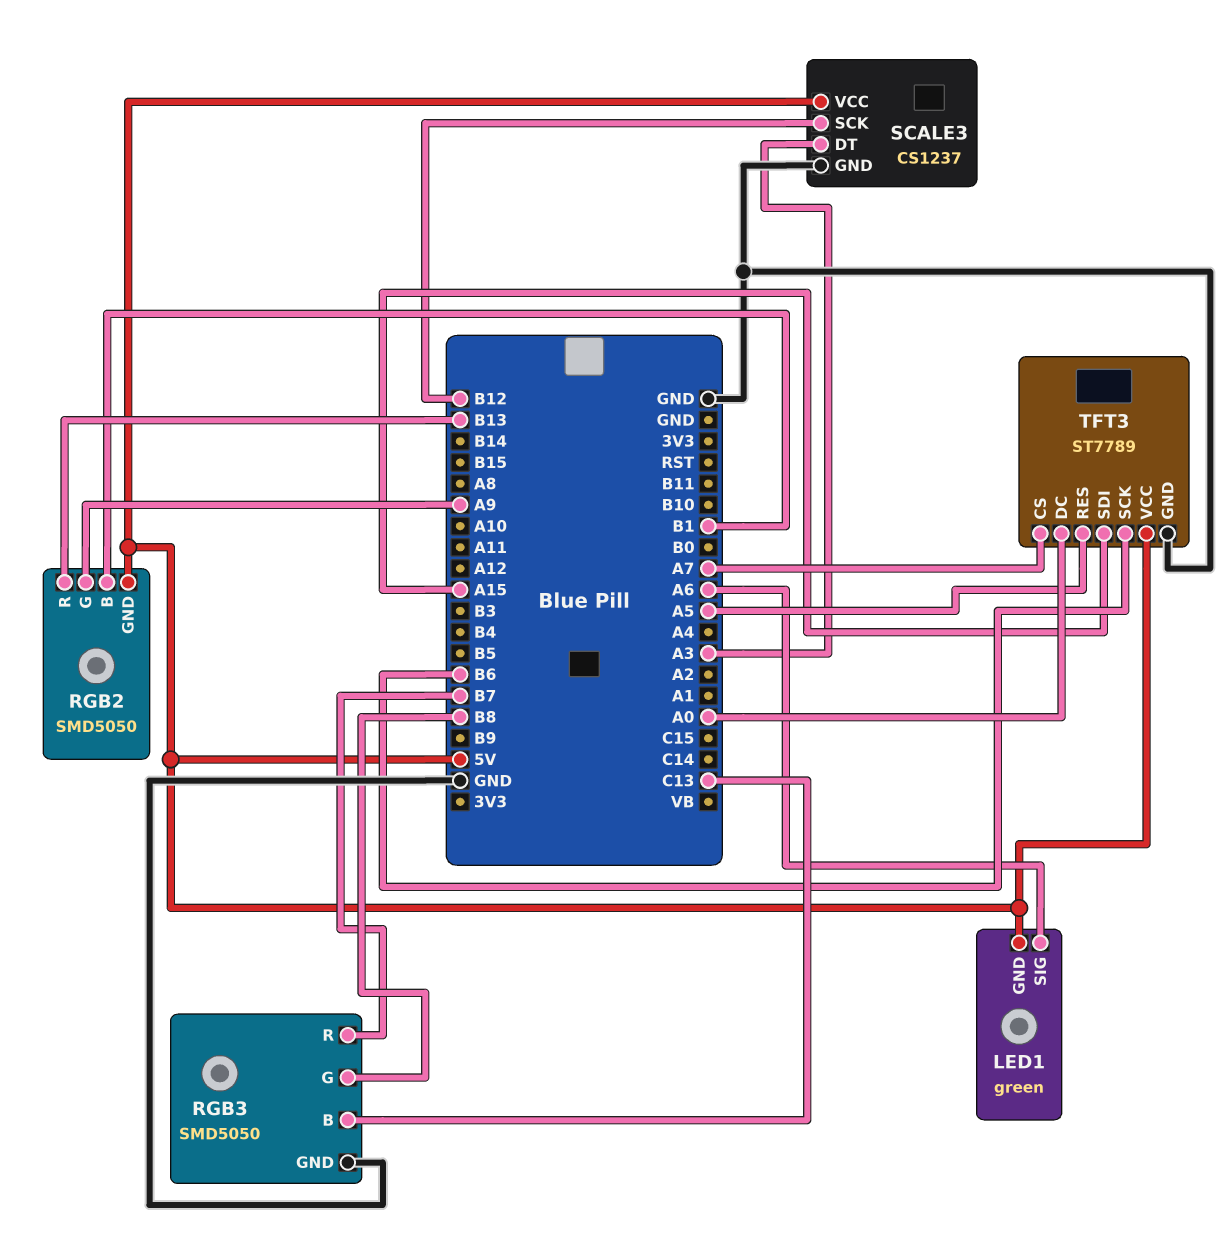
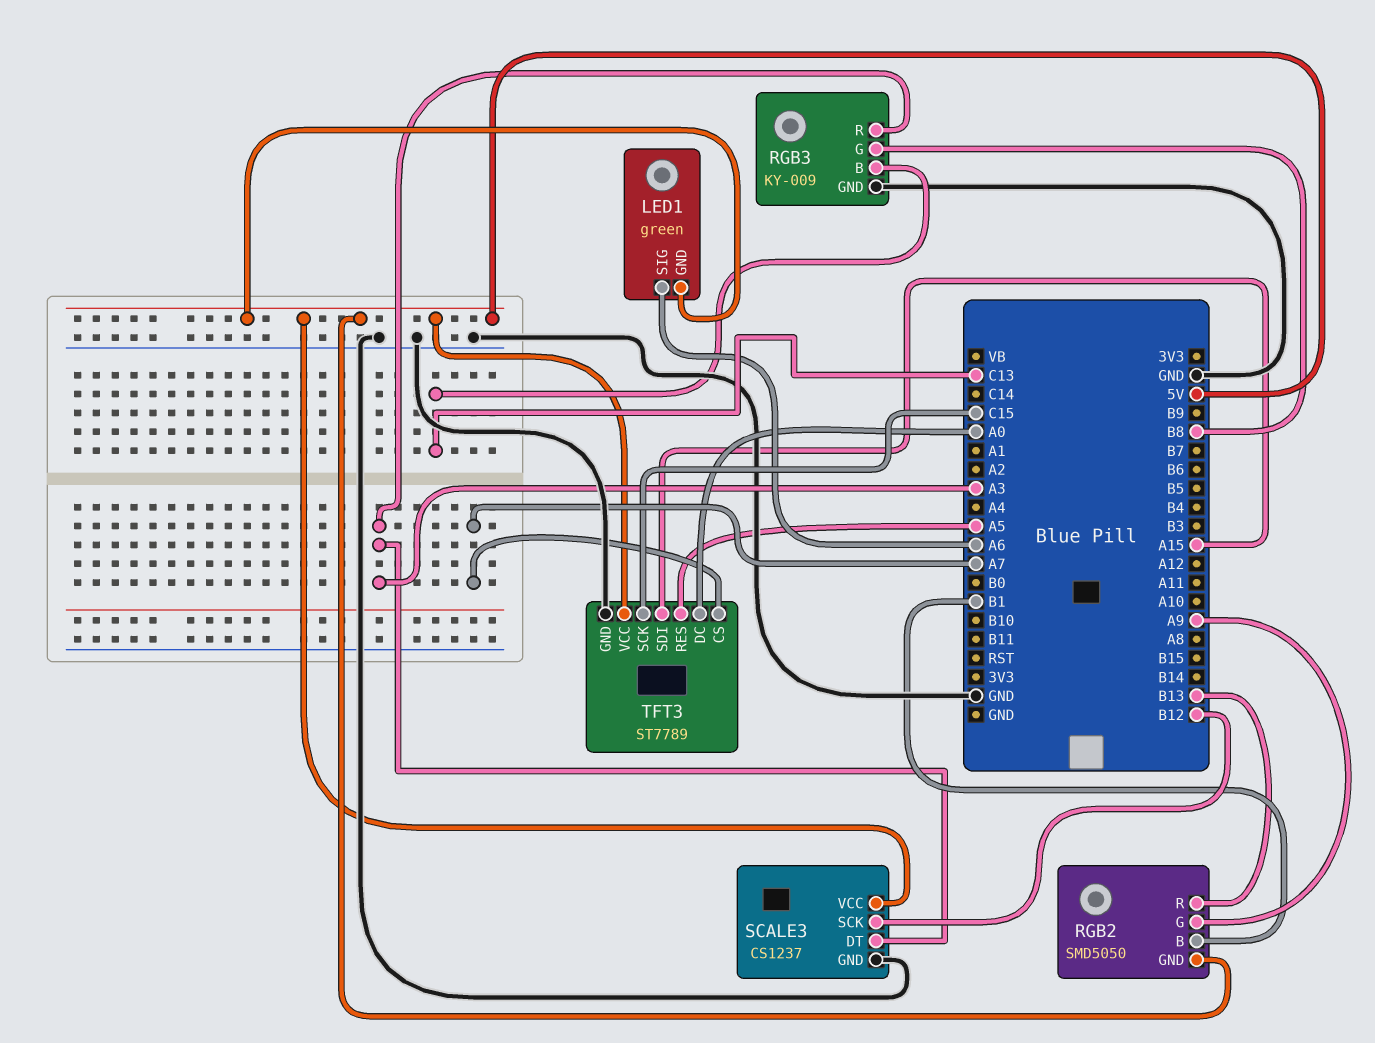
RGB3: SMD5050 -> KY-009
RGB3 pin R: B7 -> A3
TFT3 pin SCK: B6 -> C15

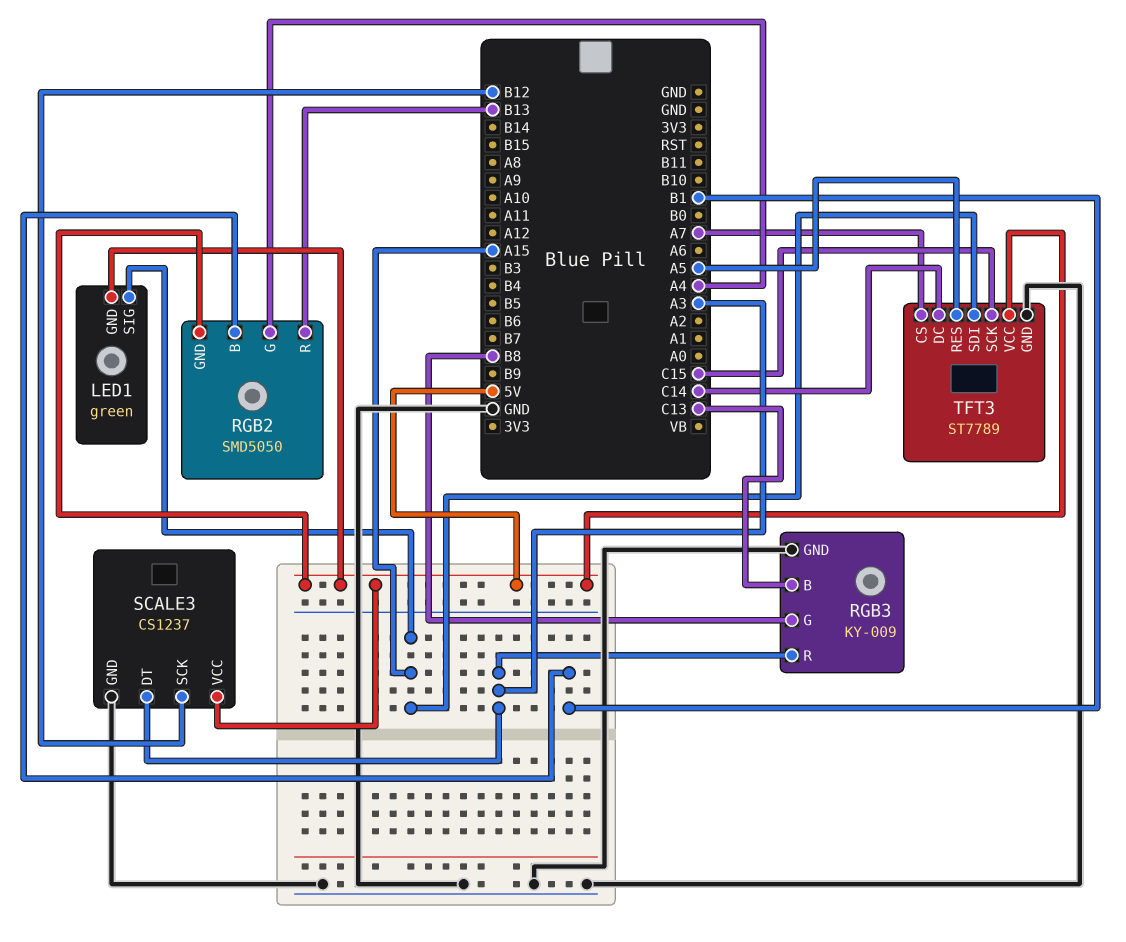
LED1 pin SIG: A6 -> A15
RGB2 pin G: A9 -> A4
TFT3 pin DC: A0 -> C14

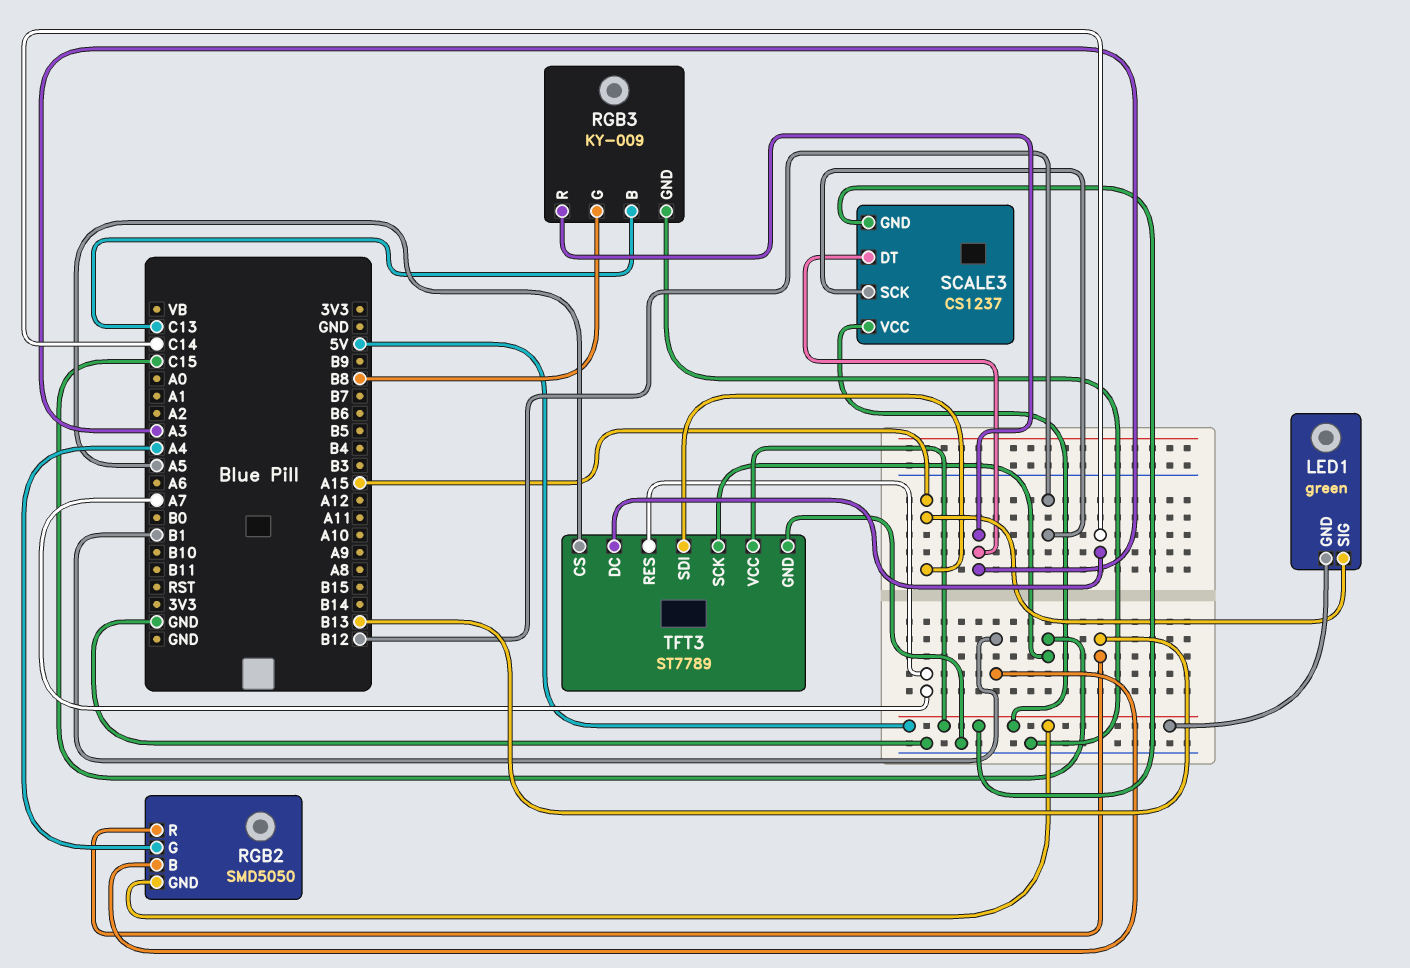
SCALE3 pin GND: GND -> 5V
TFT3 pin CS: A7 -> A5
TFT3 pin RES: A5 -> A7

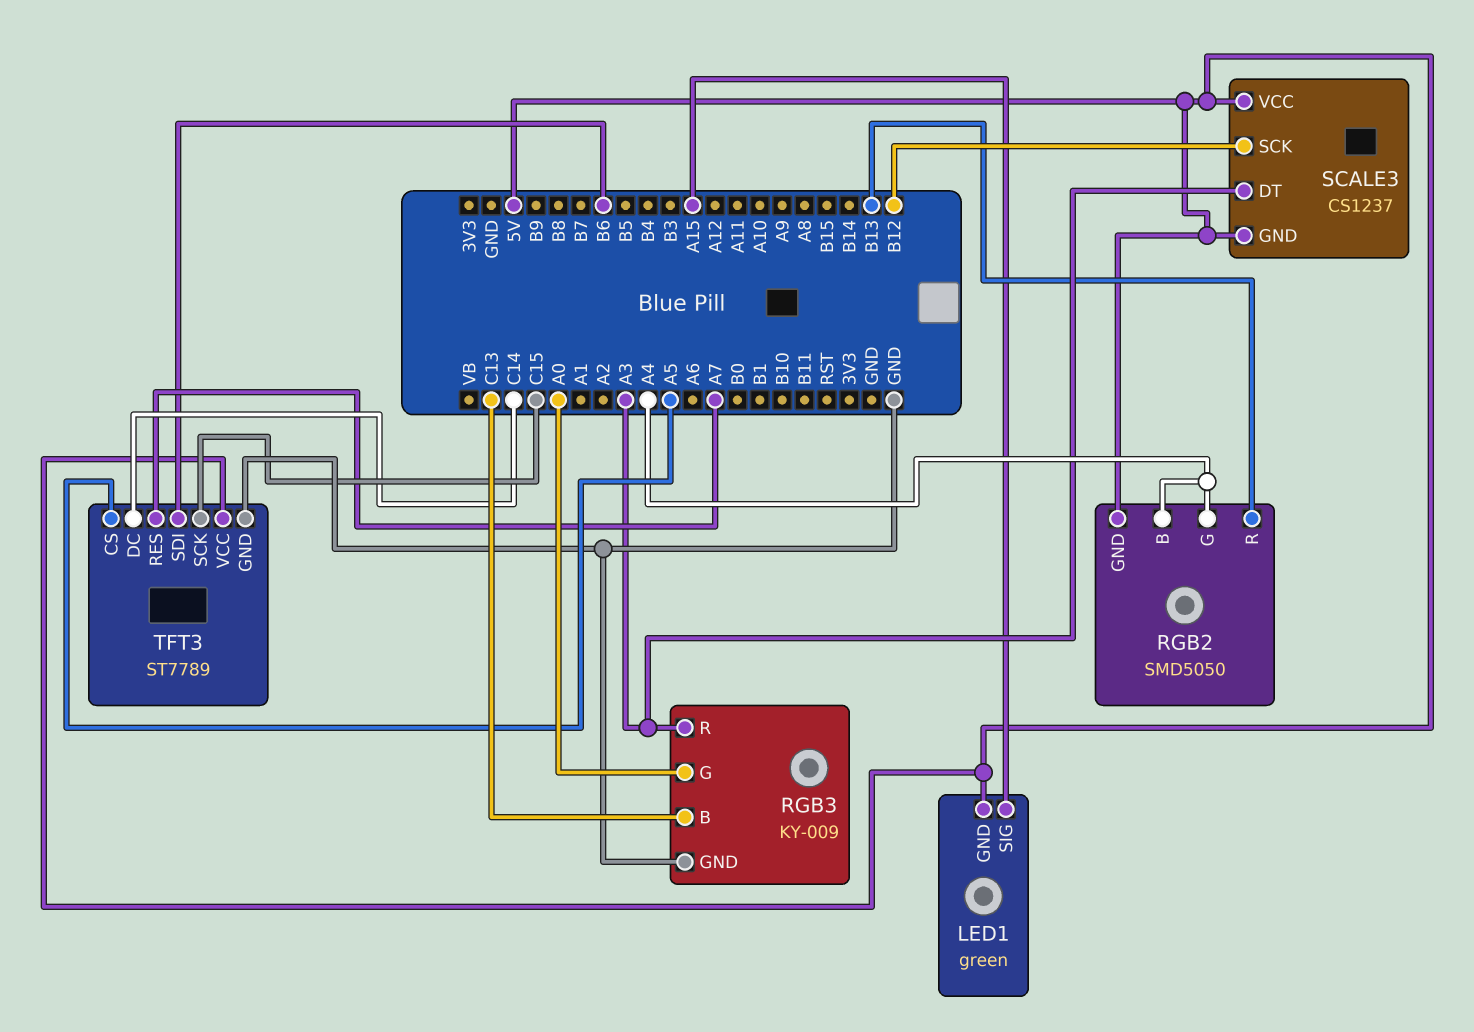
RGB2 pin B: B1 -> A4
RGB3 pin G: B8 -> A0
TFT3 pin SDI: A15 -> B6

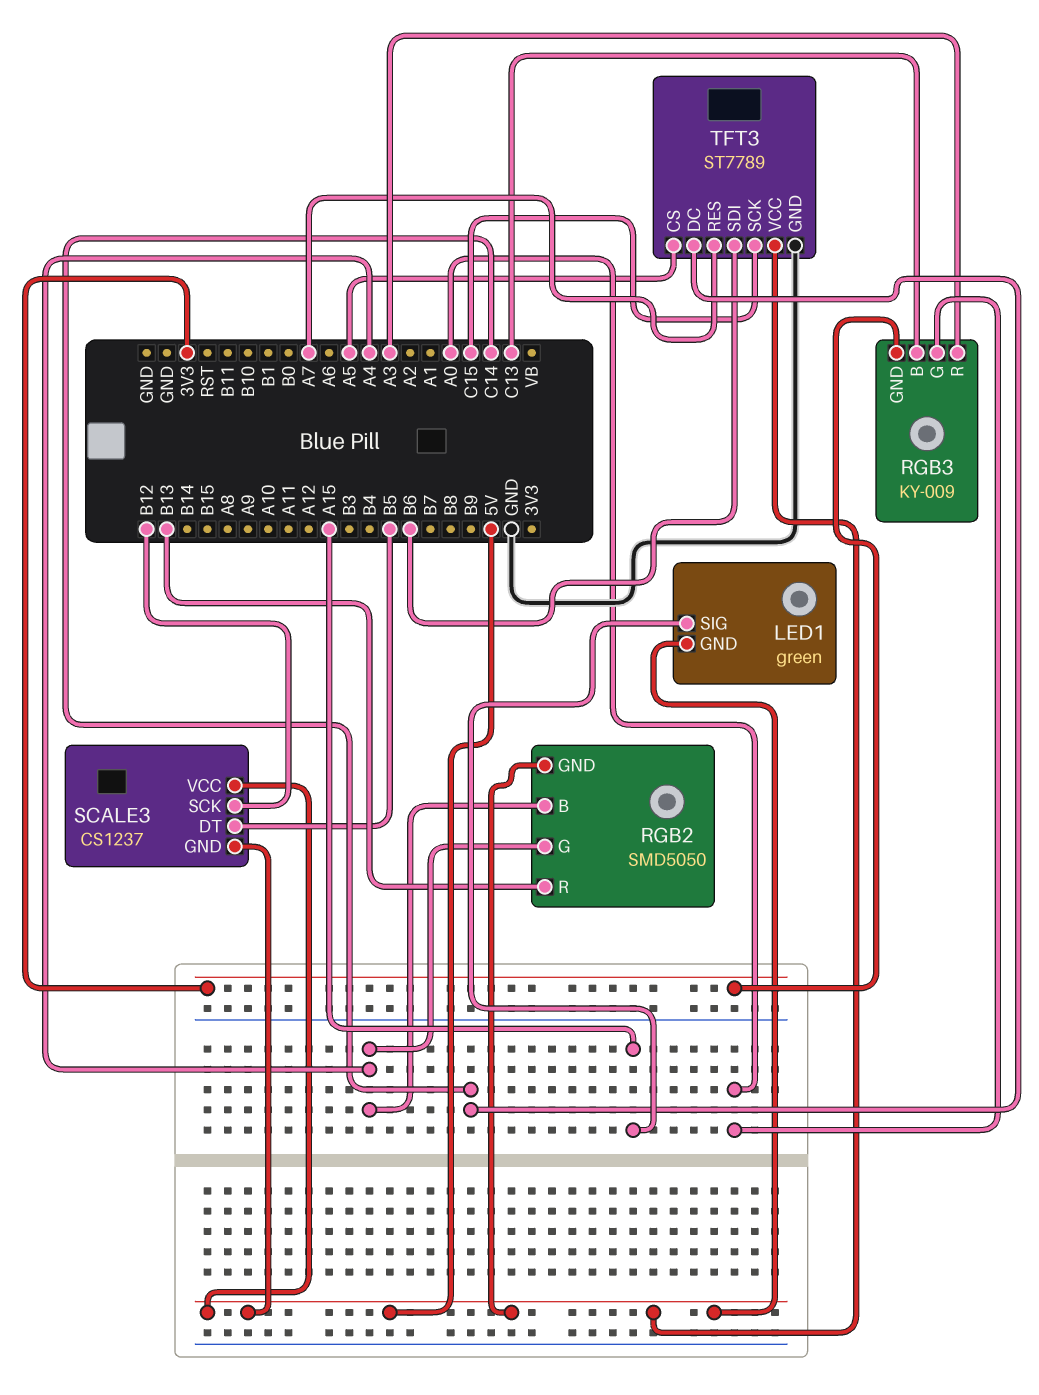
RGB3 pin GND: GND -> 3V3
SCALE3 pin DT: A3 -> B5

